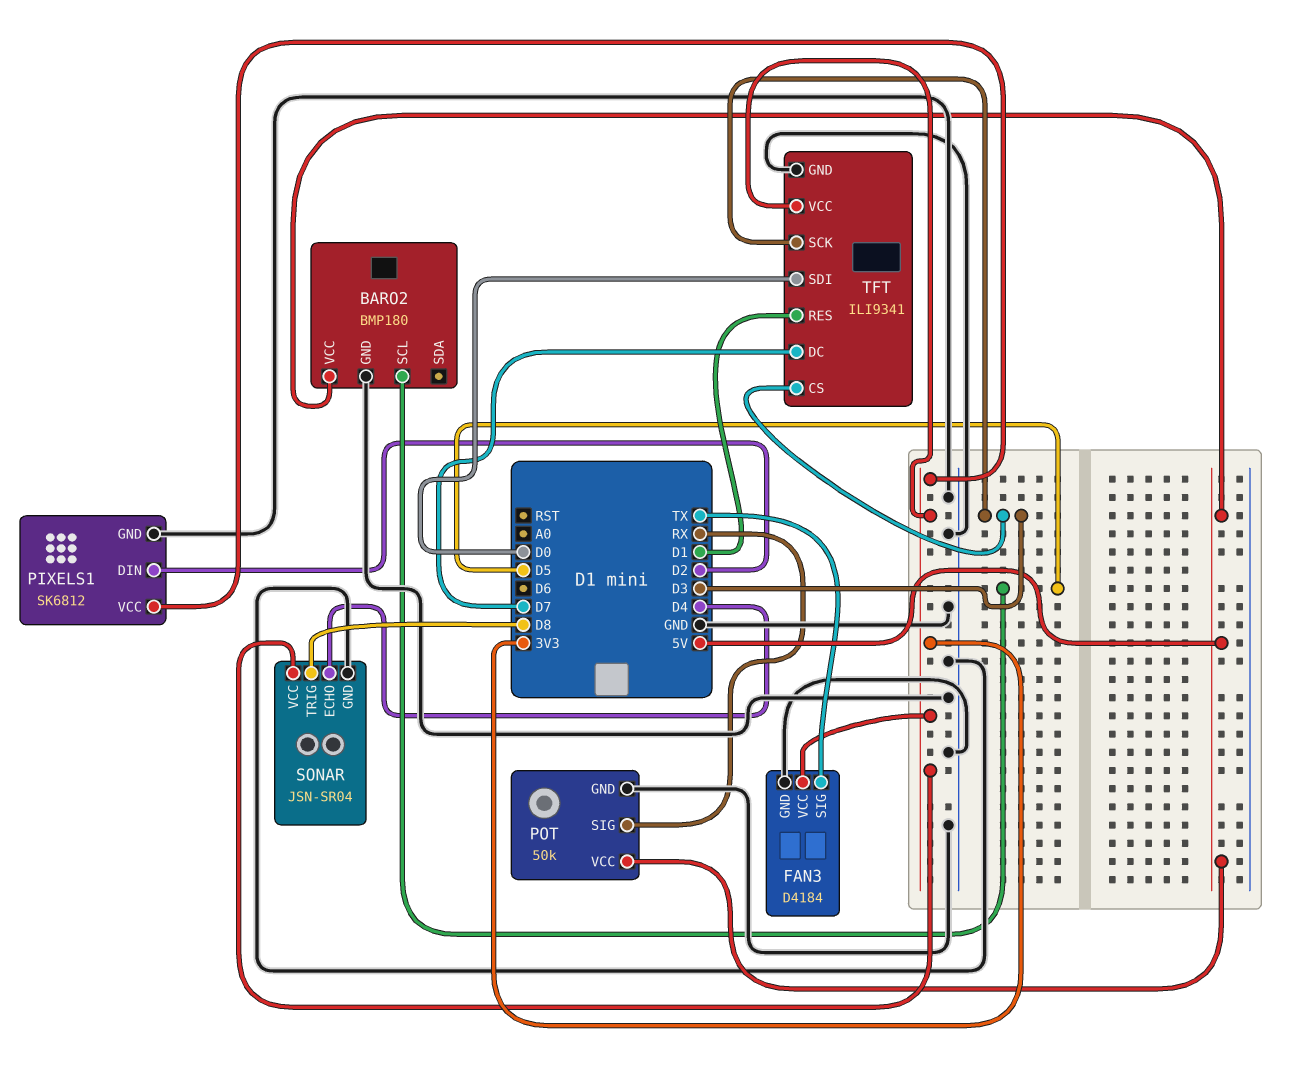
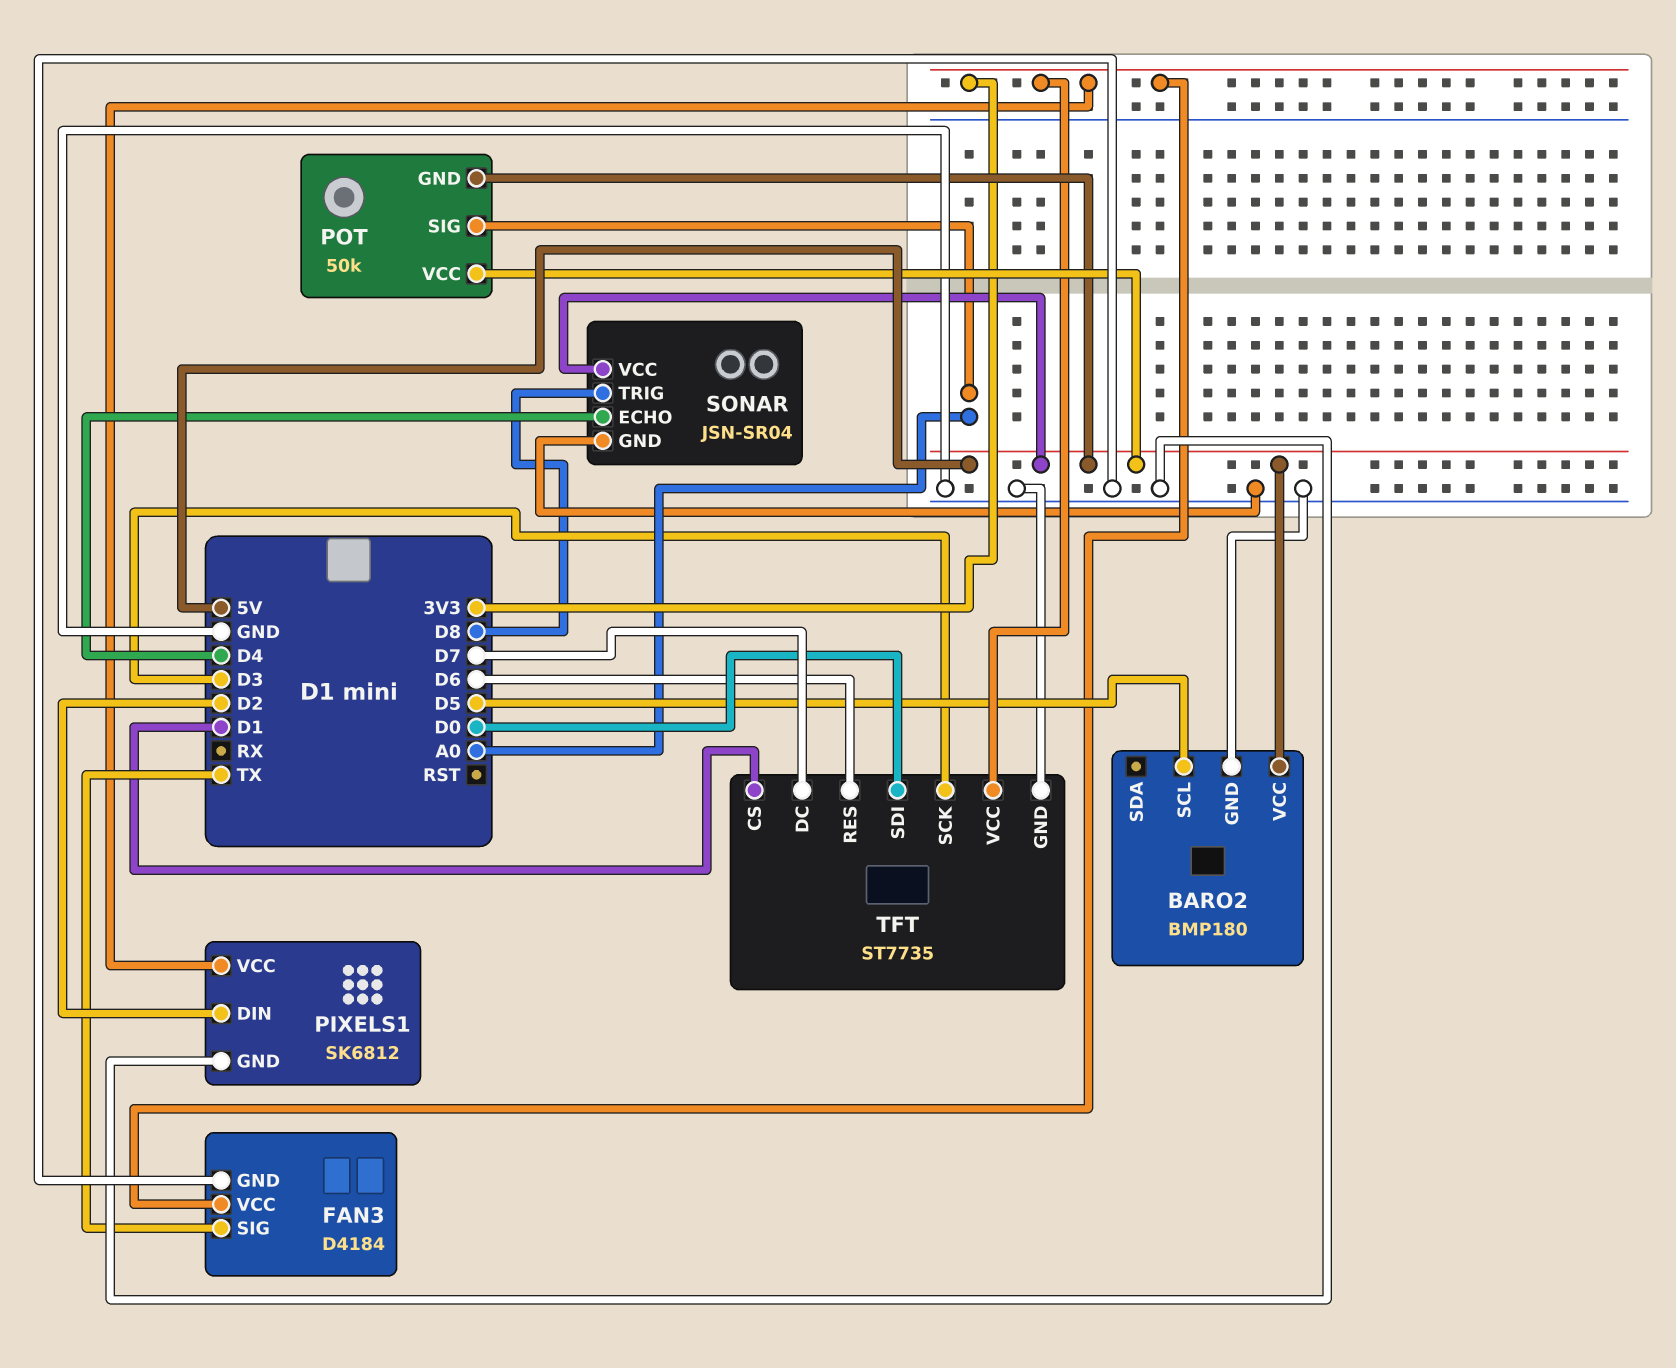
POT pin GND: GND -> 5V
POT pin SIG: RX -> A0
SONAR pin VCC: 3V3 -> 5V
TFT: ILI9341 -> ST7735
TFT pin CS: D3 -> D1
TFT pin RES: D1 -> D6

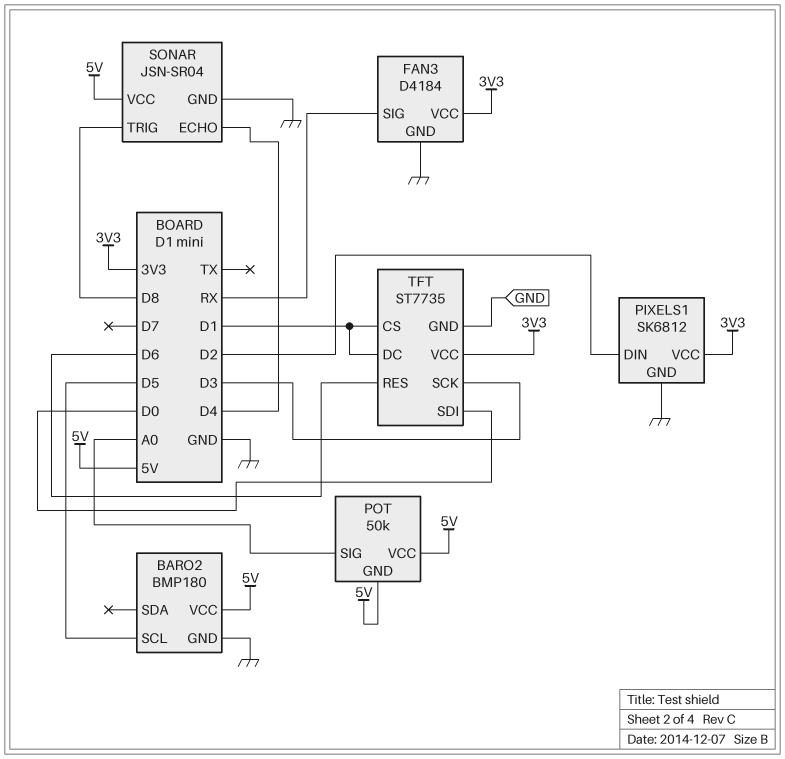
FAN3 pin SIG: TX -> RX
TFT pin DC: D7 -> D1

